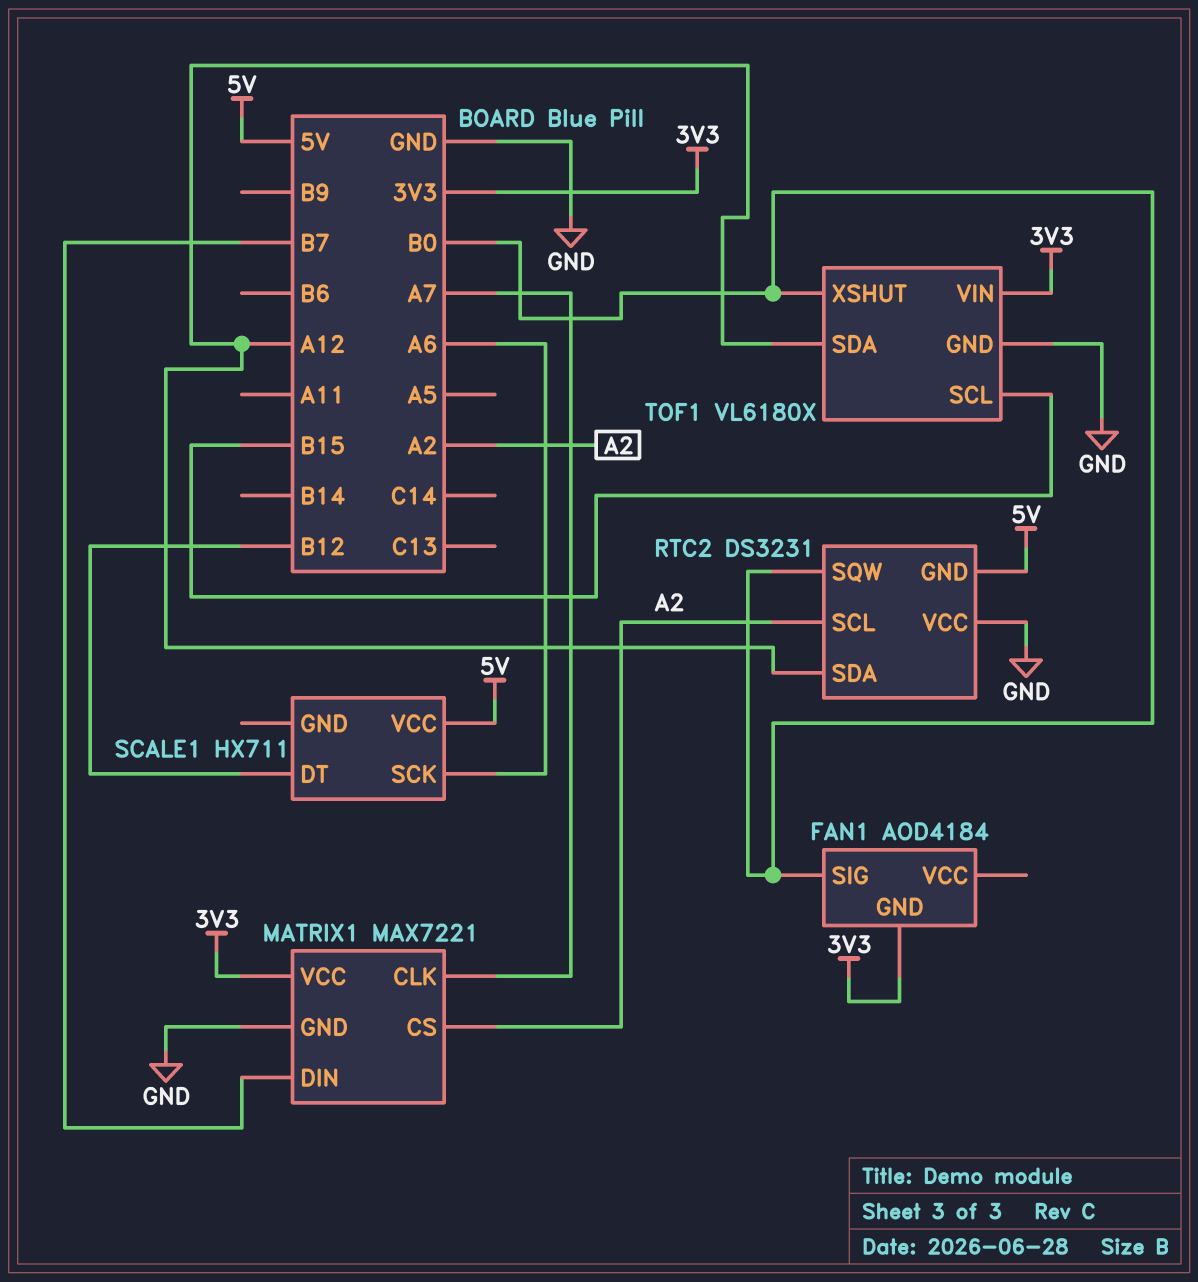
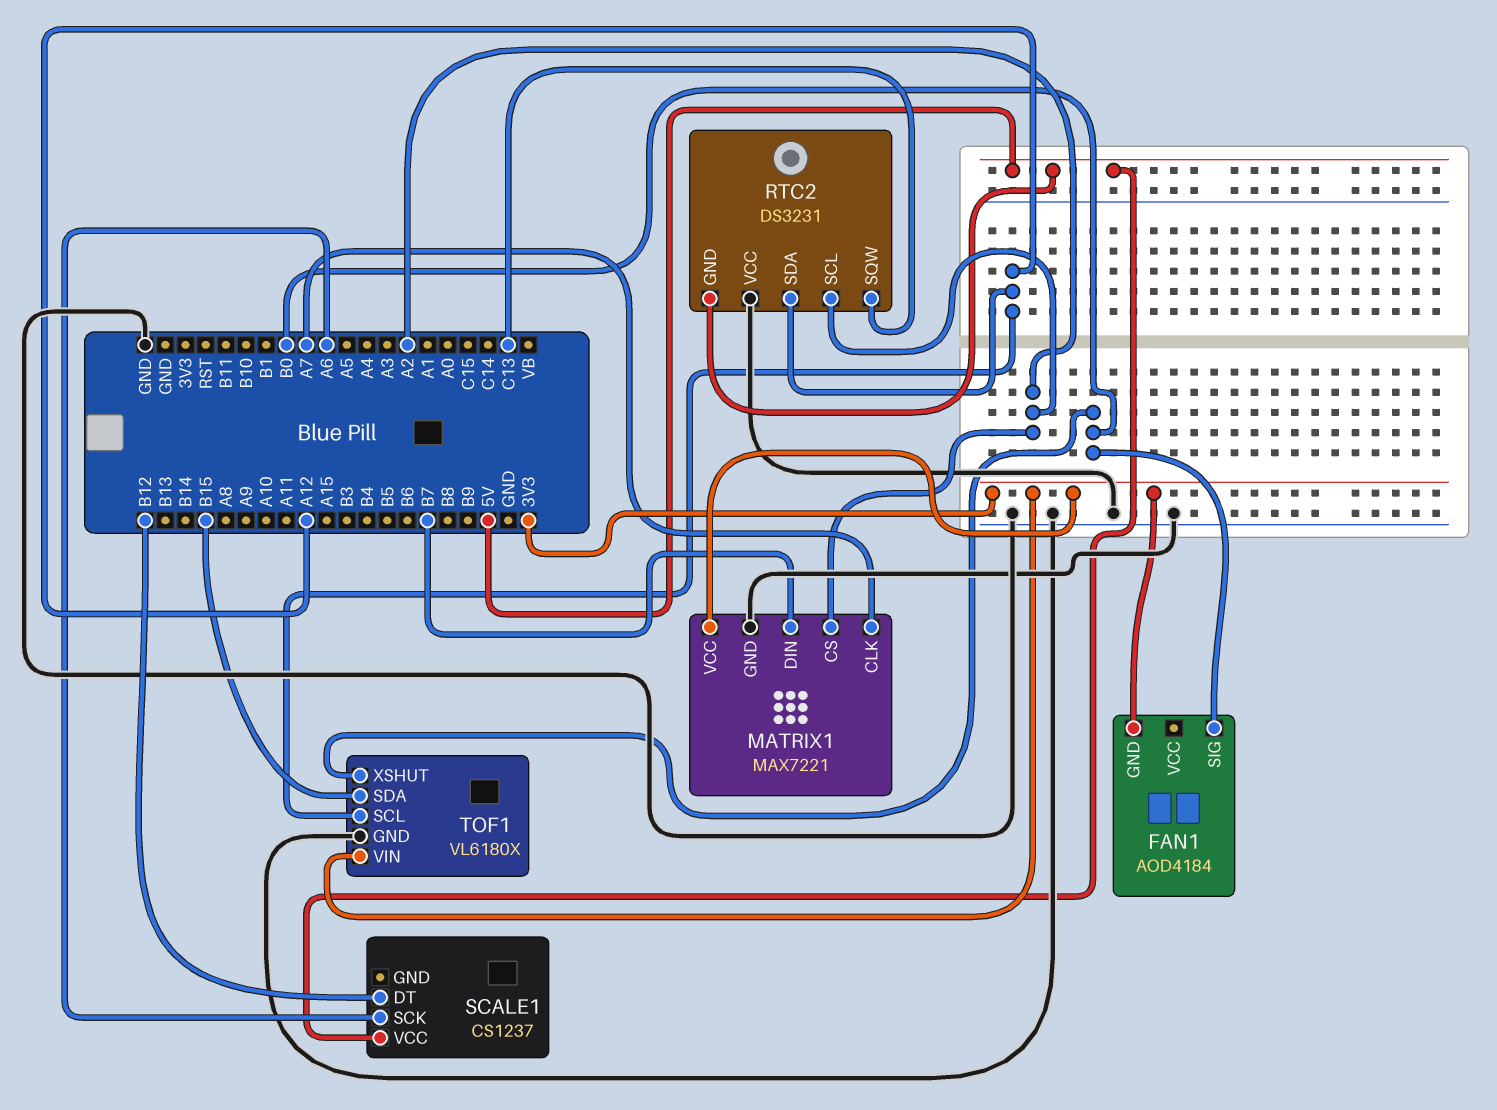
RTC2 pin SQW: B0 -> C13
SCALE1: HX711 -> CS1237
TOF1 pin SCL: B15 -> A12
TOF1 pin SDA: A12 -> B15

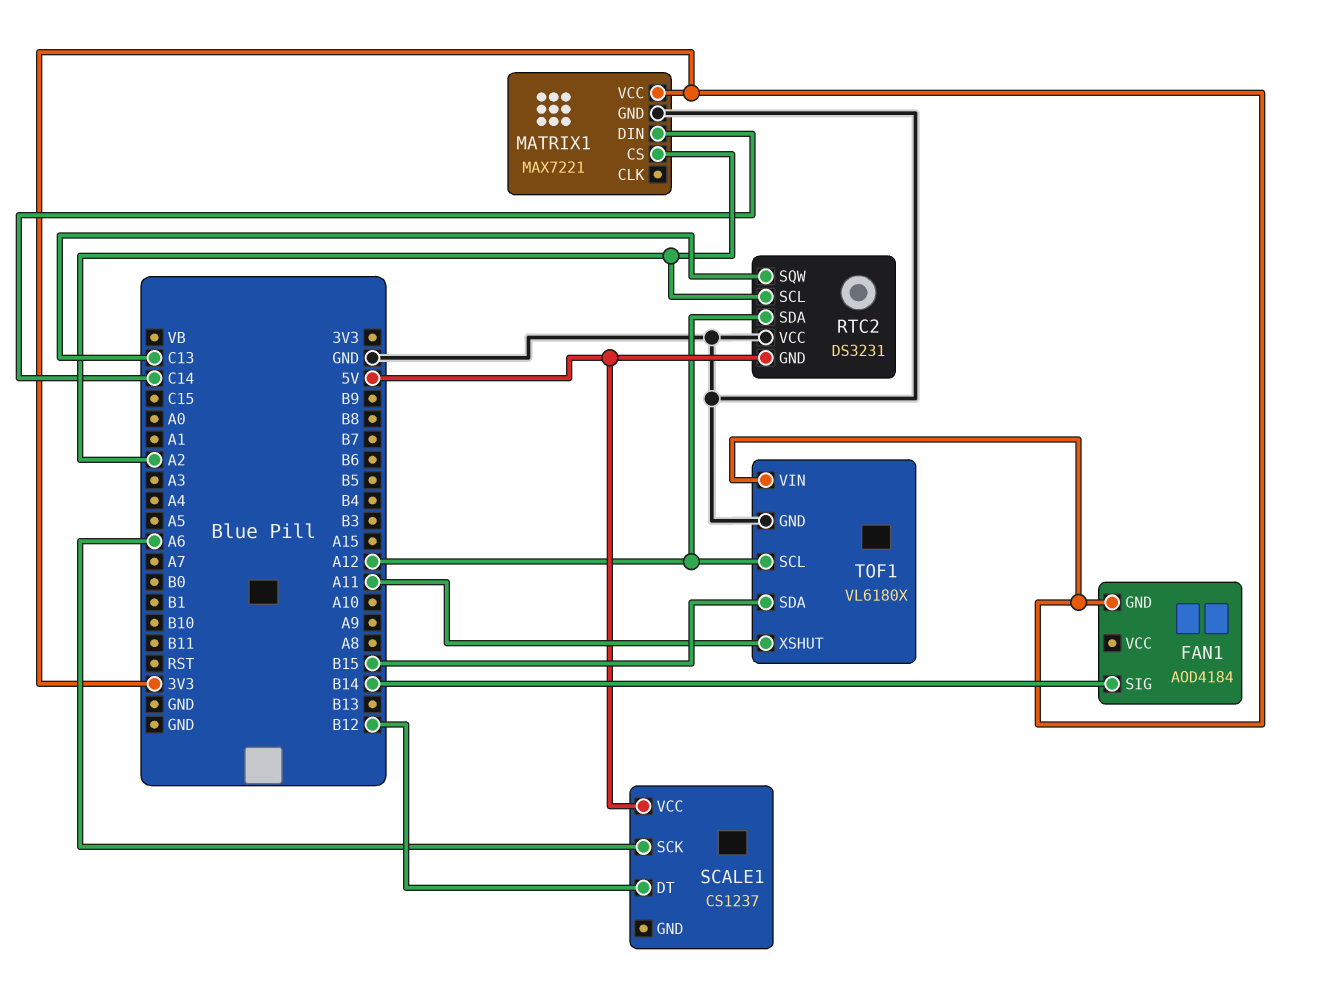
FAN1 pin SIG: B0 -> B14
MATRIX1 pin CLK: A7 -> none
MATRIX1 pin DIN: B7 -> C14
TOF1 pin XSHUT: B0 -> A11

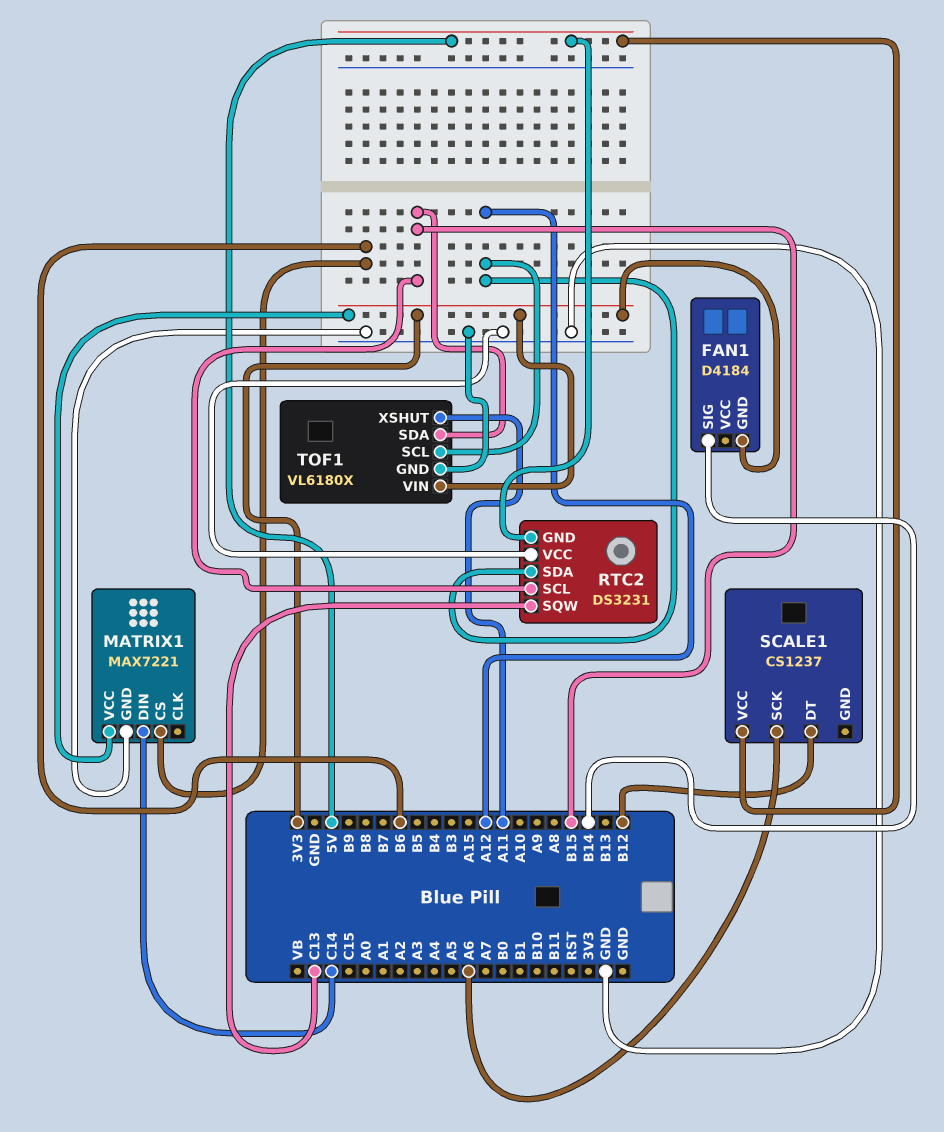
FAN1: AOD4184 -> D4184
MATRIX1 pin CS: A2 -> B6
RTC2 pin SCL: A2 -> B15

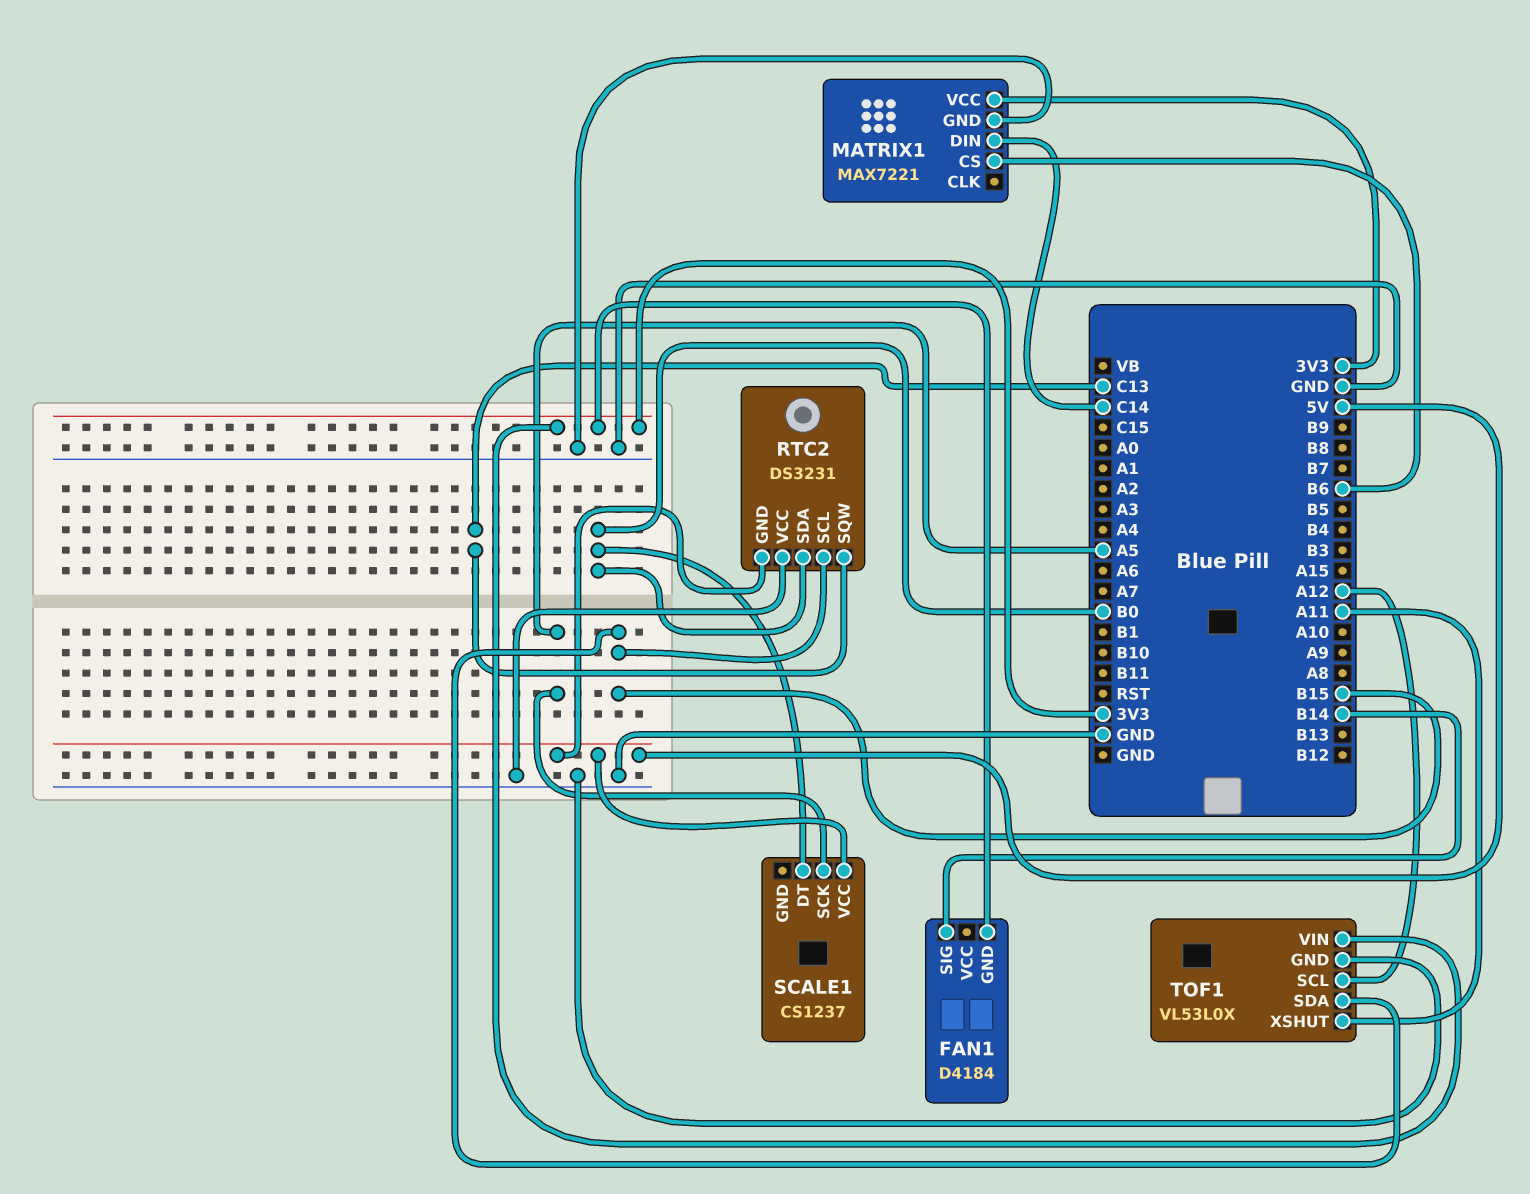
RTC2 pin SDA: A12 -> B0
SCALE1 pin DT: B12 -> B0
SCALE1 pin SCK: A6 -> A5
TOF1: VL6180X -> VL53L0X

